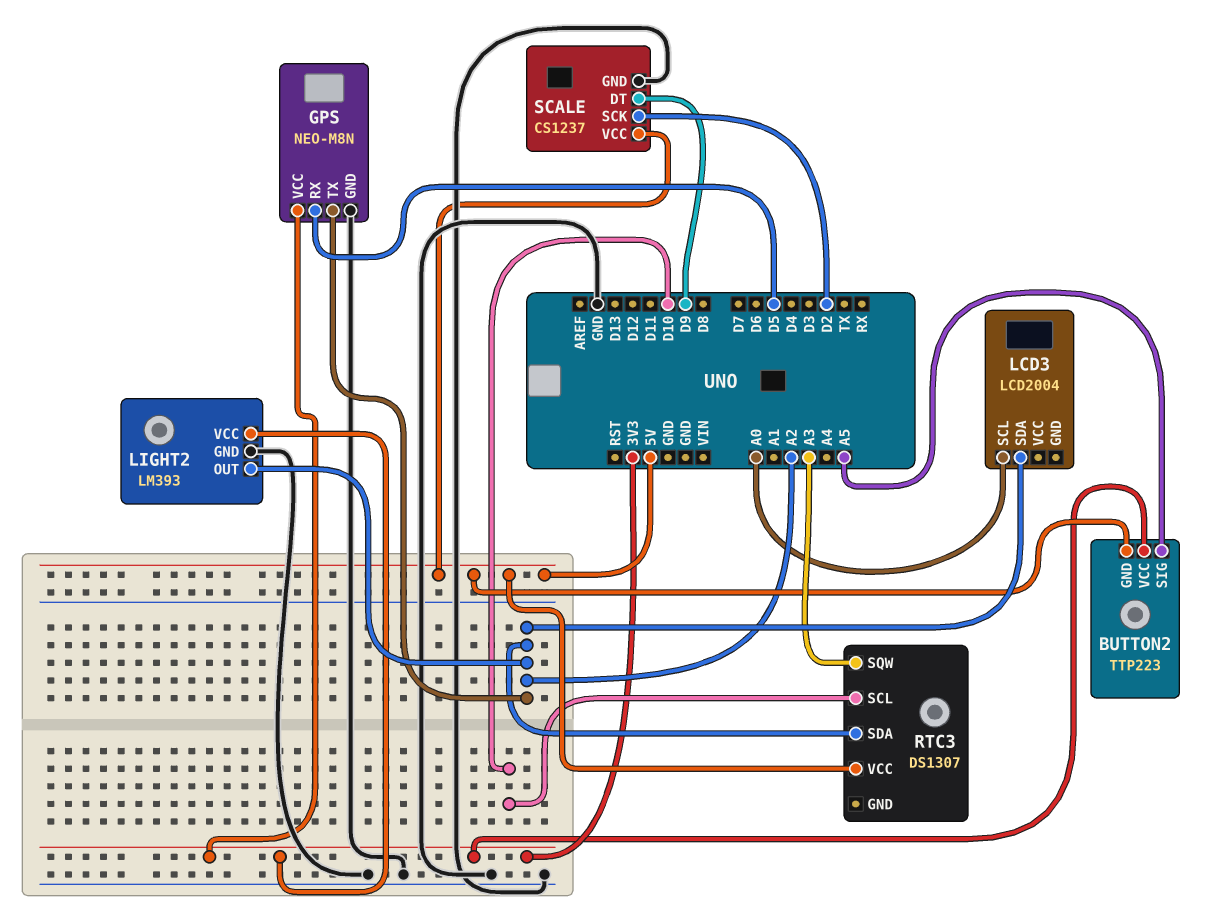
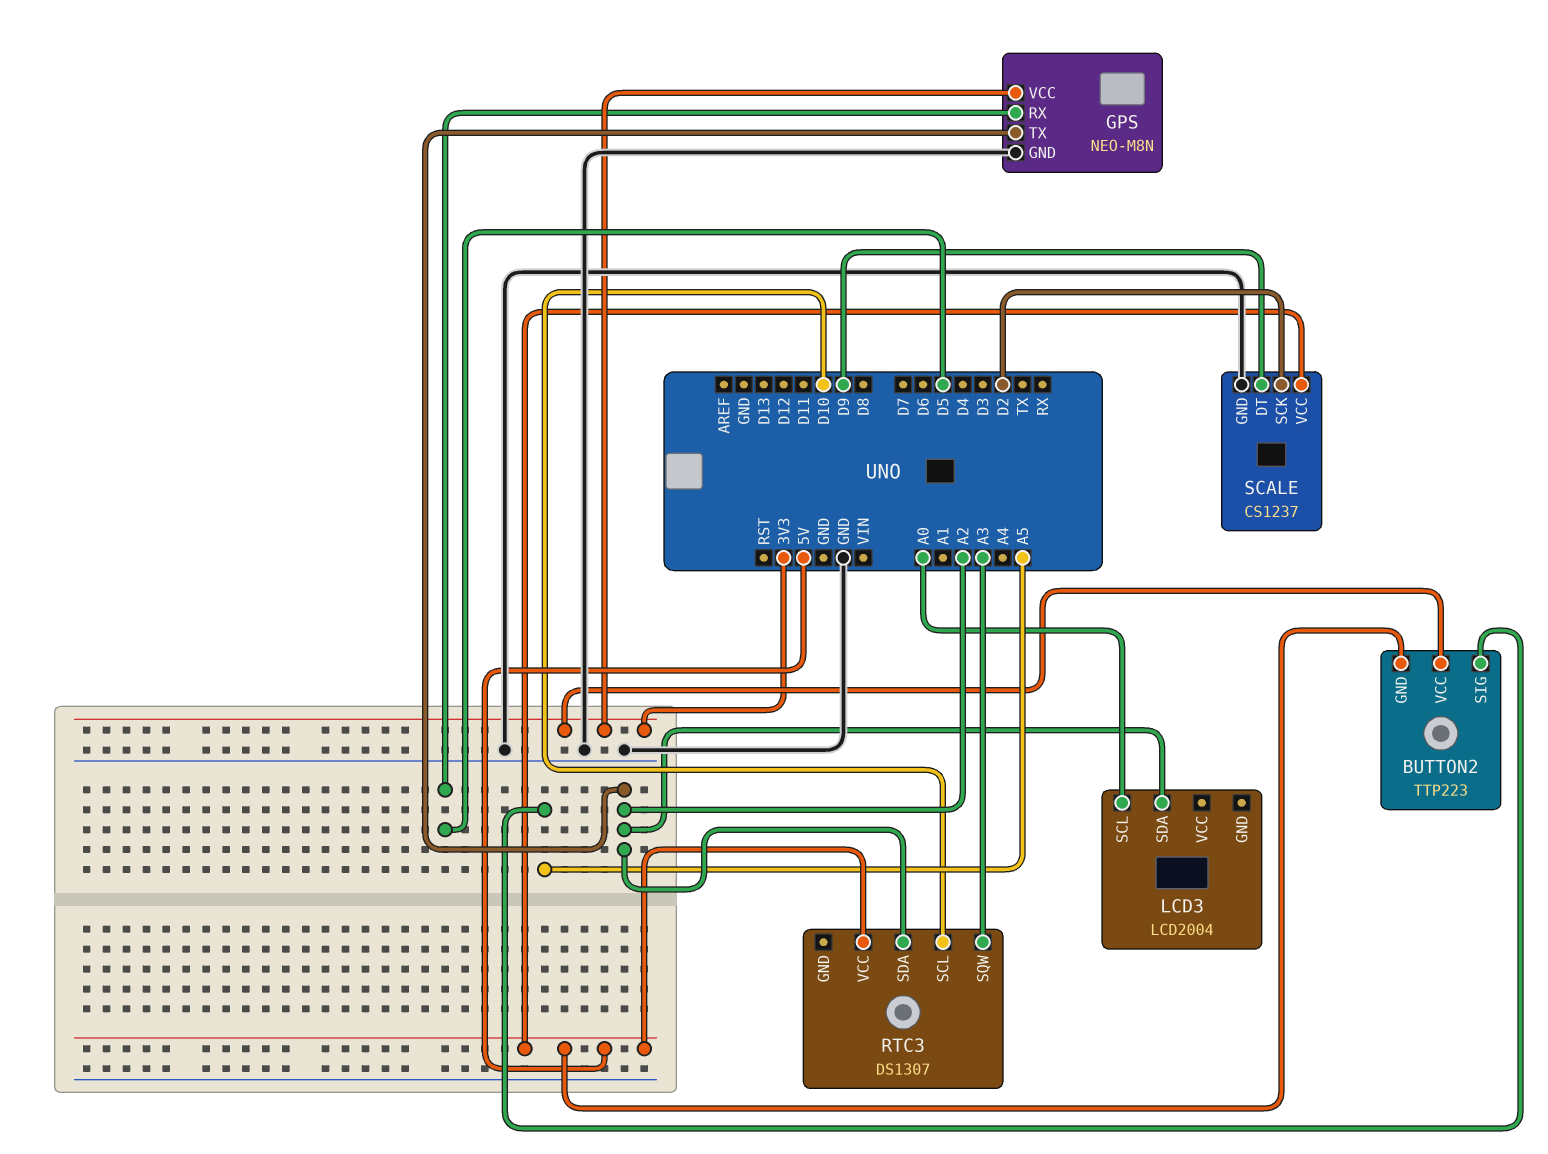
LIGHT2: LM393 -> none
LIGHT2 pin GND: GND -> none
LIGHT2 pin OUT: A2 -> none
LIGHT2 pin VCC: 3V3 -> none

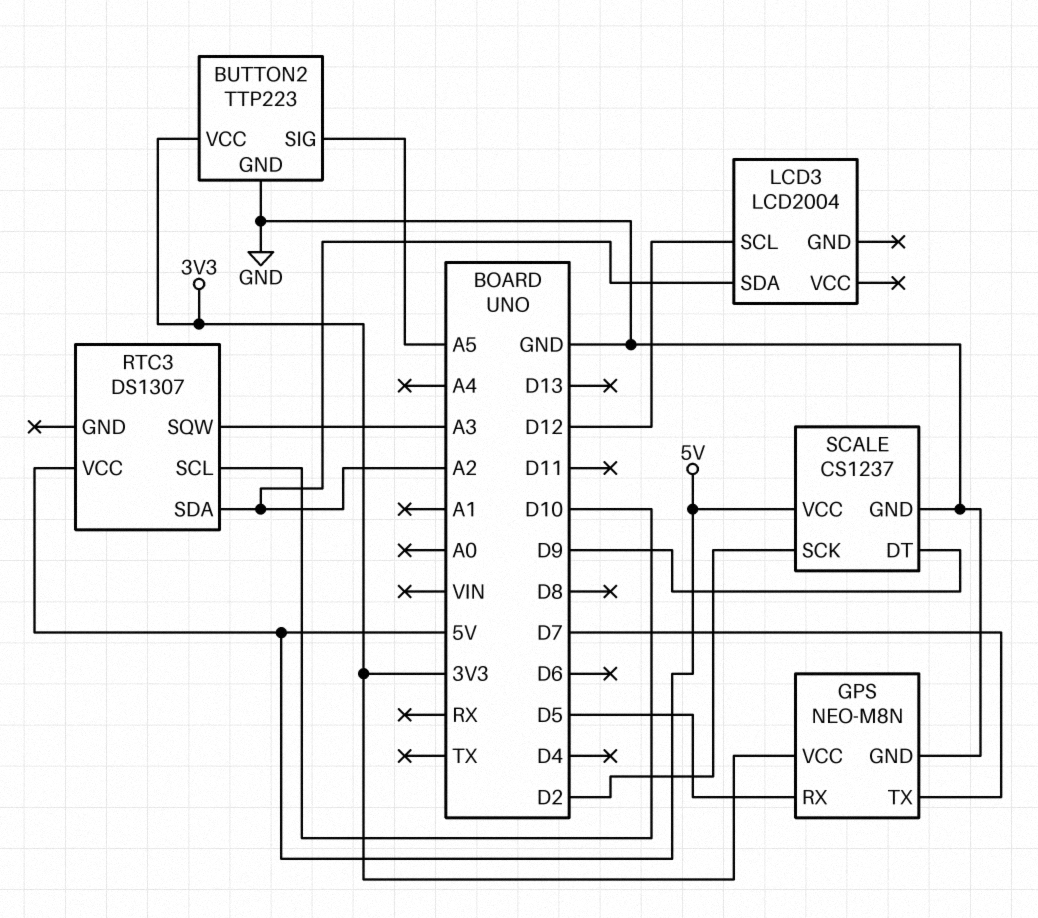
BUTTON2 pin GND: 5V -> GND
GPS pin TX: A2 -> D7
LCD3 pin SCL: A0 -> D12

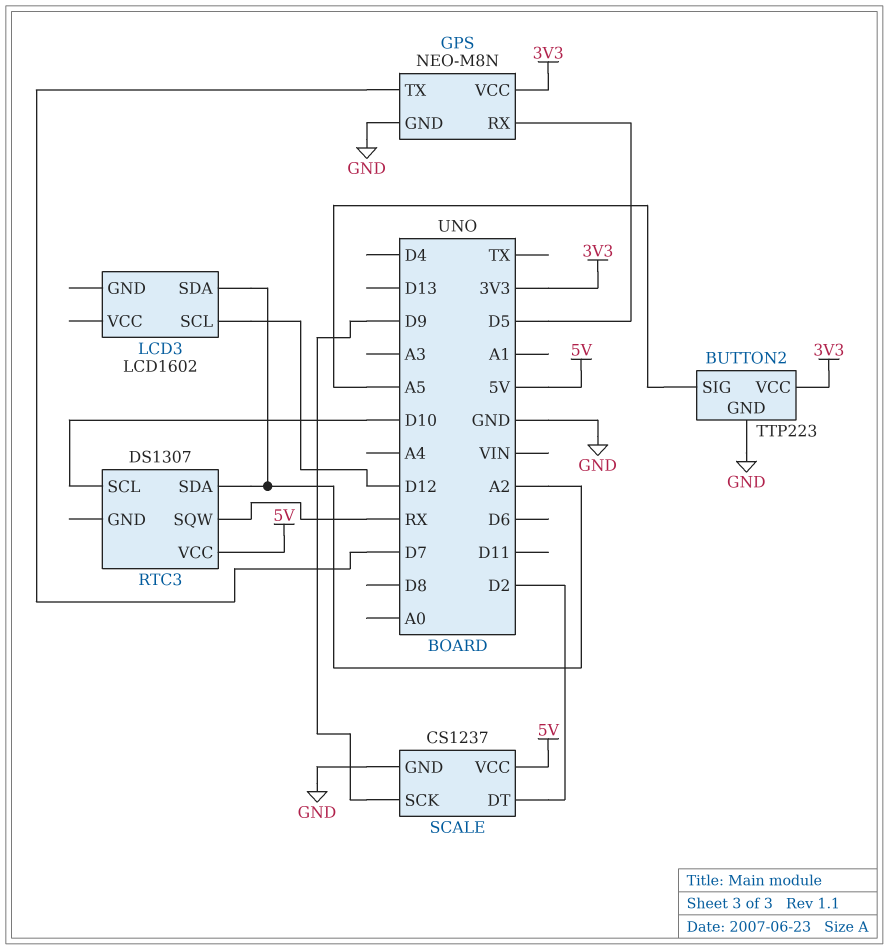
LCD3: LCD2004 -> LCD1602
RTC3 pin SQW: A3 -> RX
SCALE pin DT: D9 -> D2
SCALE pin SCK: D2 -> D9

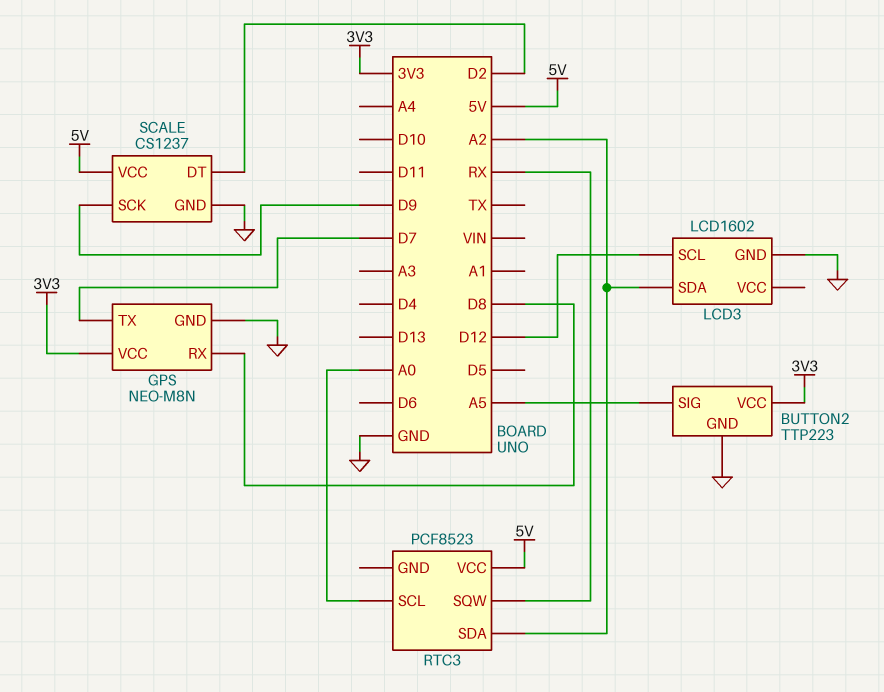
GPS pin RX: D5 -> D8
LCD3 pin GND: none -> GND
RTC3: DS1307 -> PCF8523
RTC3 pin SCL: D10 -> A0

